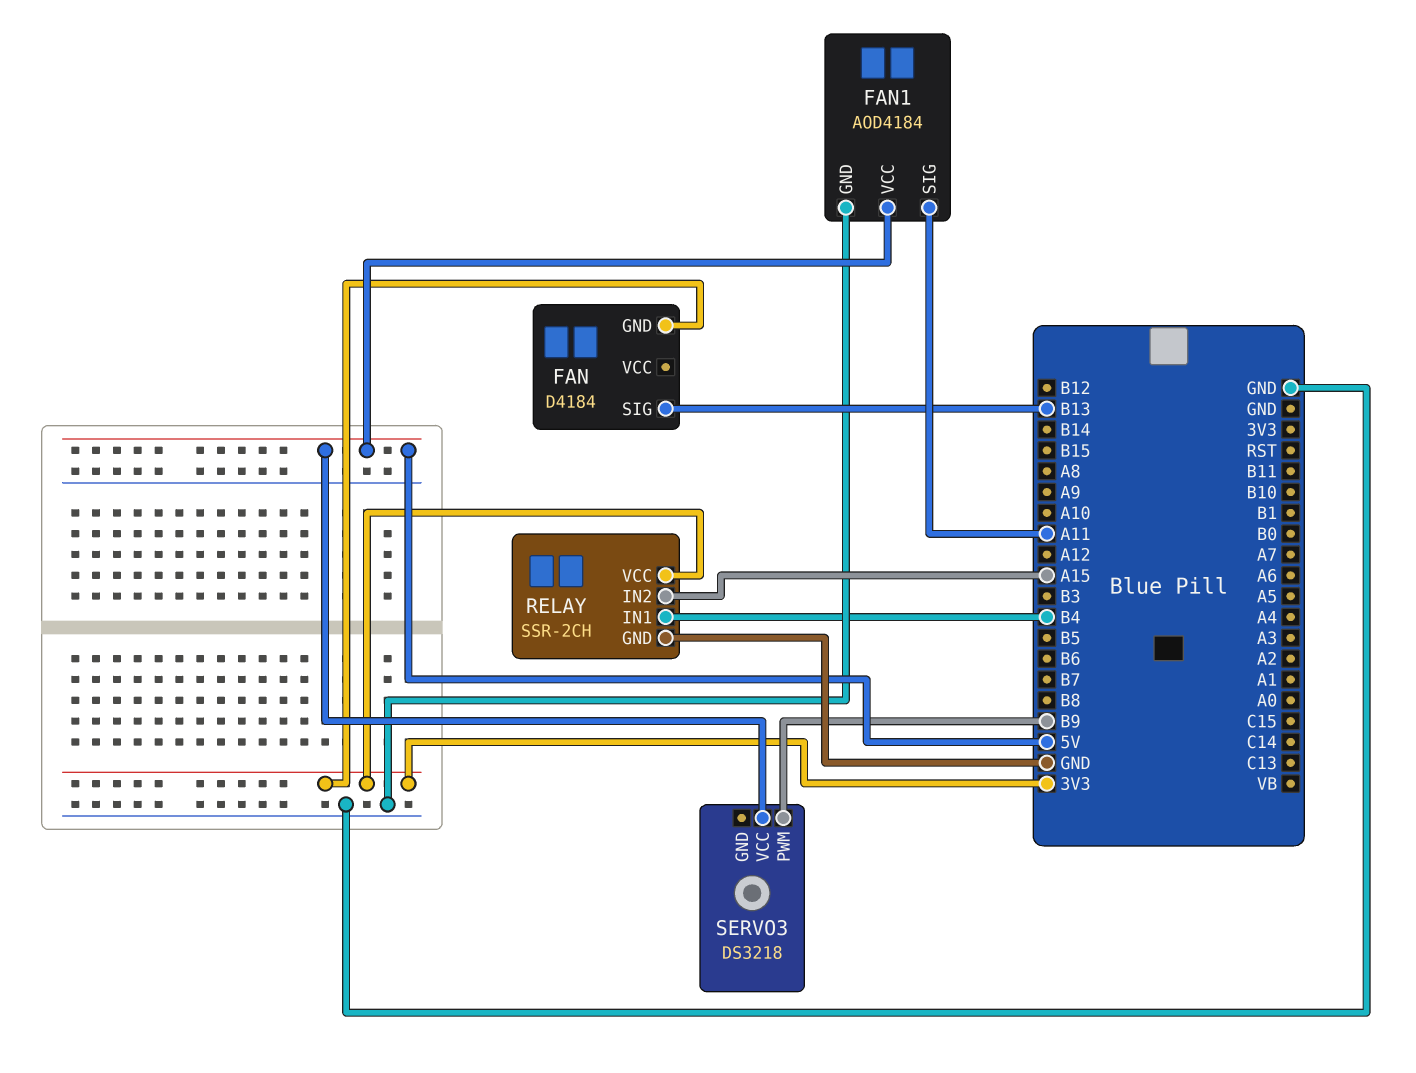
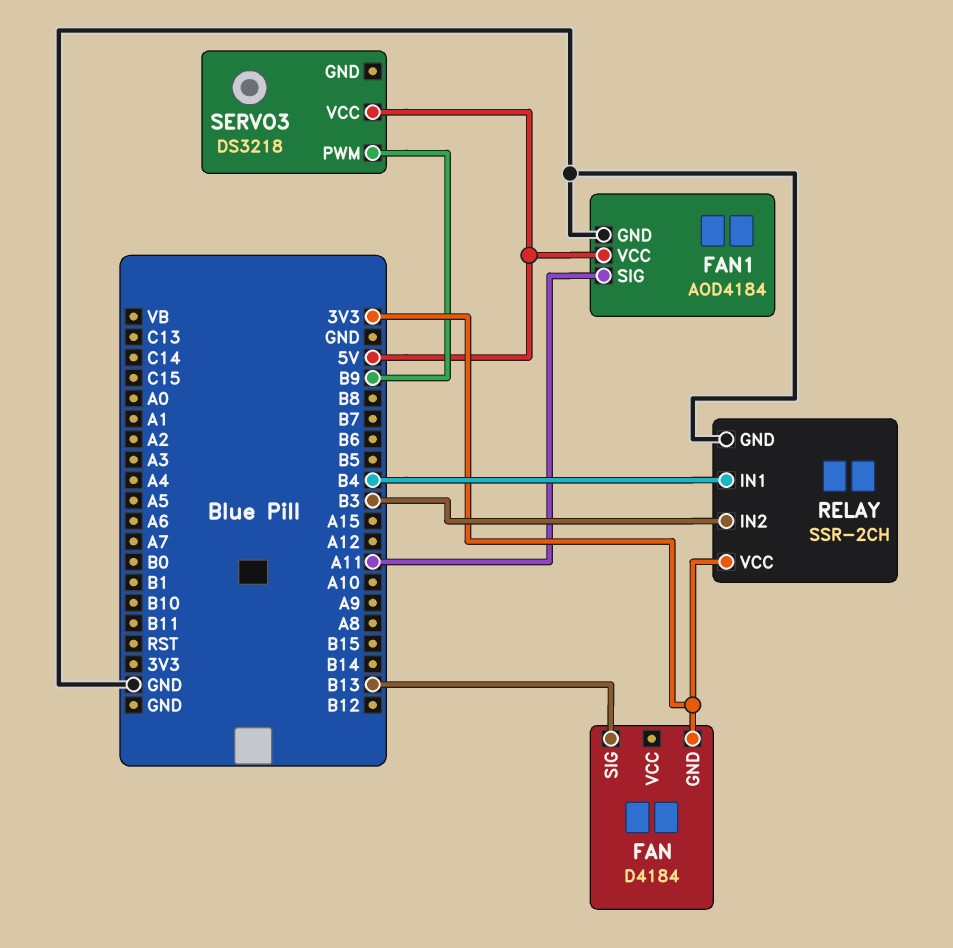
RELAY pin IN2: A15 -> B3

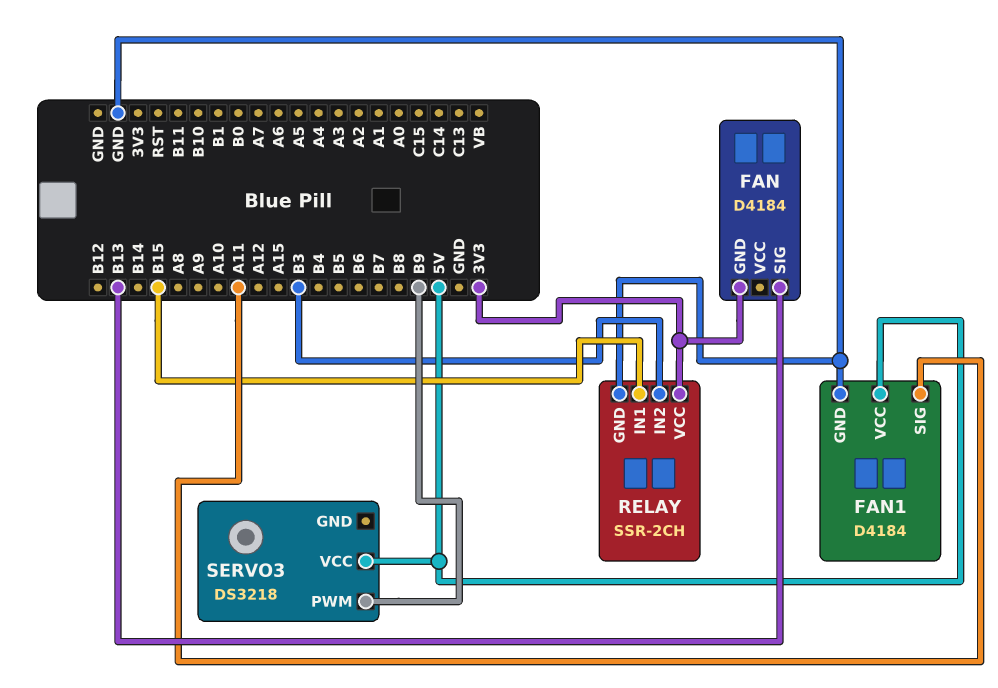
FAN1: AOD4184 -> D4184
RELAY pin IN1: B4 -> B15

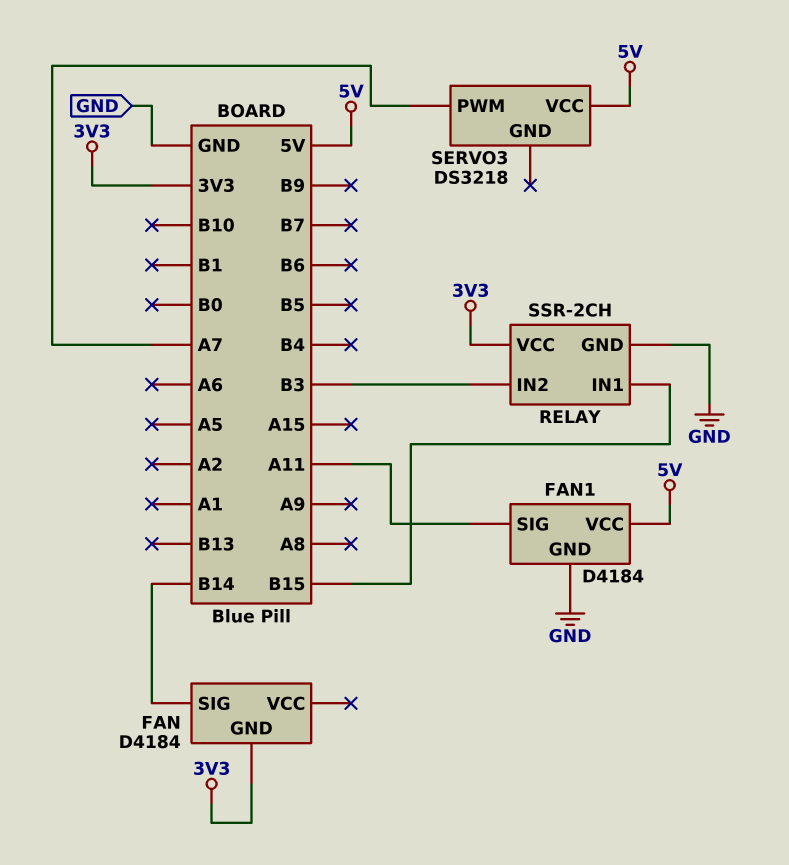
FAN pin SIG: B13 -> B14
SERVO3 pin PWM: B9 -> A7

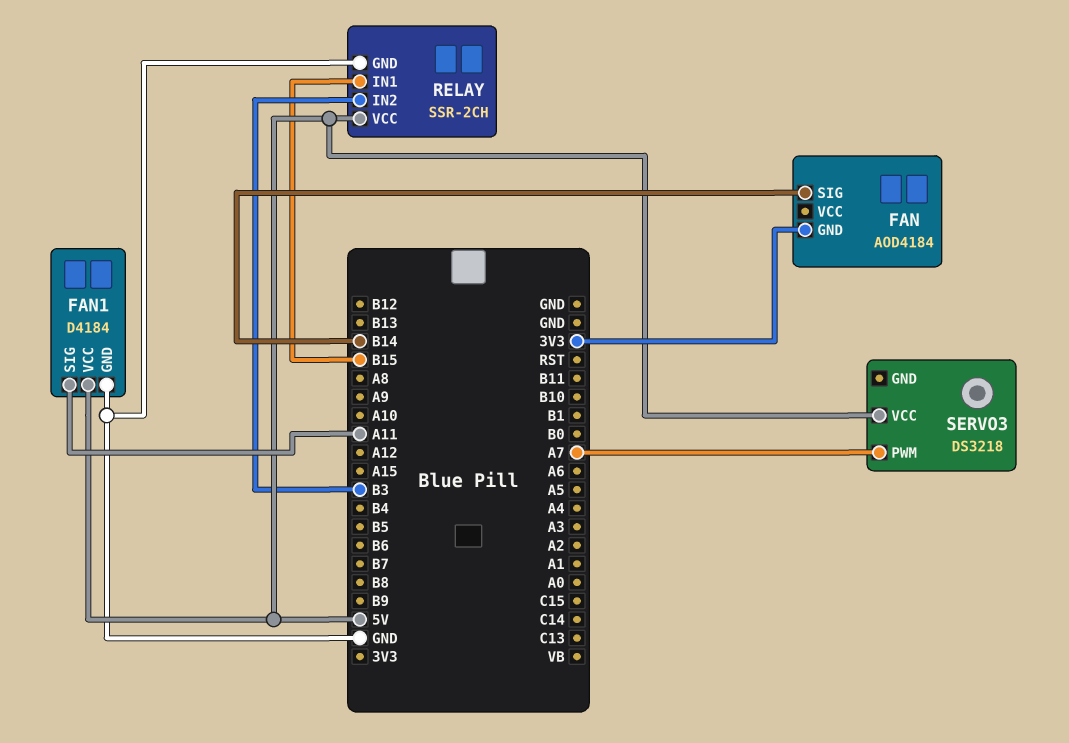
FAN: D4184 -> AOD4184
RELAY pin VCC: 3V3 -> 5V

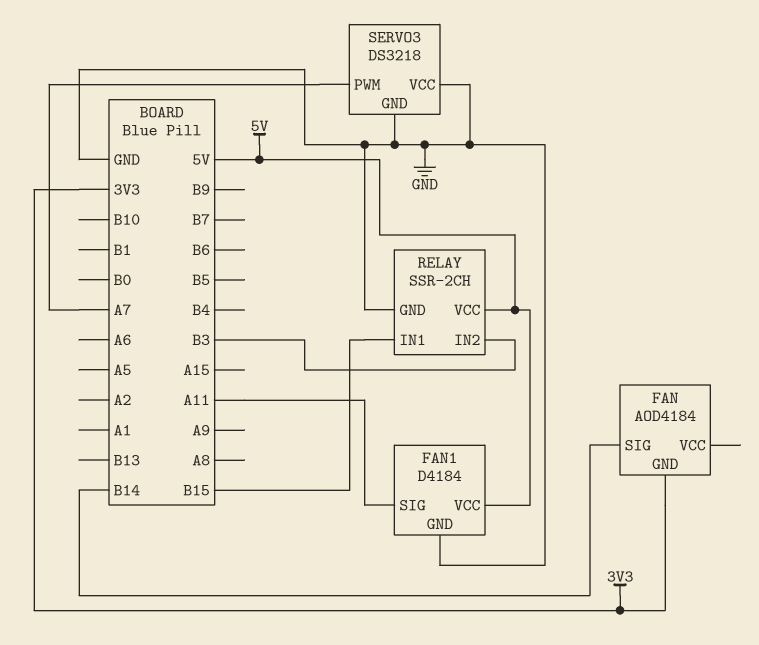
SERVO3 pin GND: none -> GND
SERVO3 pin VCC: 5V -> GND

